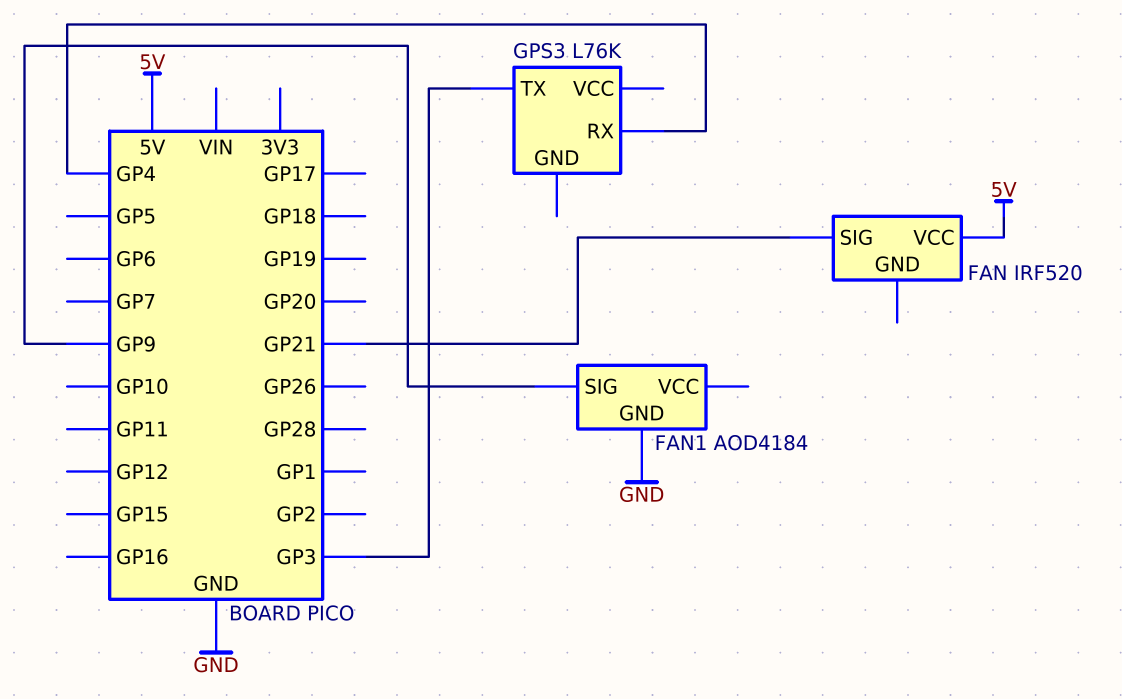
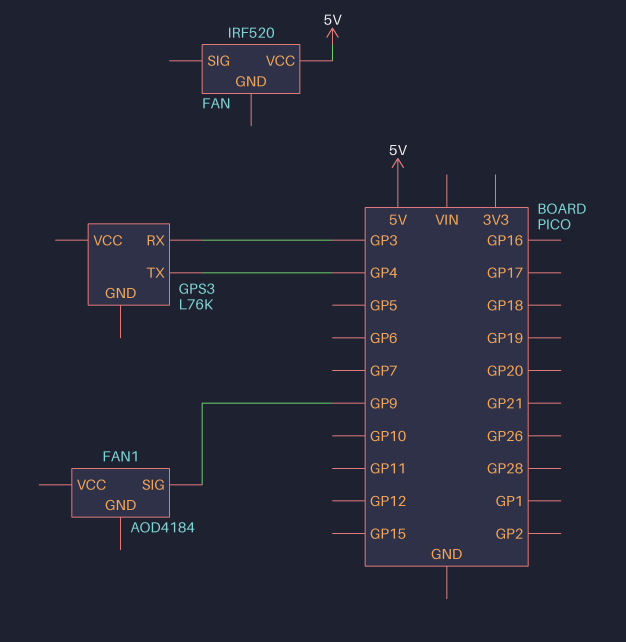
FAN pin SIG: GP21 -> none
FAN1 pin GND: GND -> none
GPS3 pin RX: GP4 -> GP3
GPS3 pin TX: GP3 -> GP4

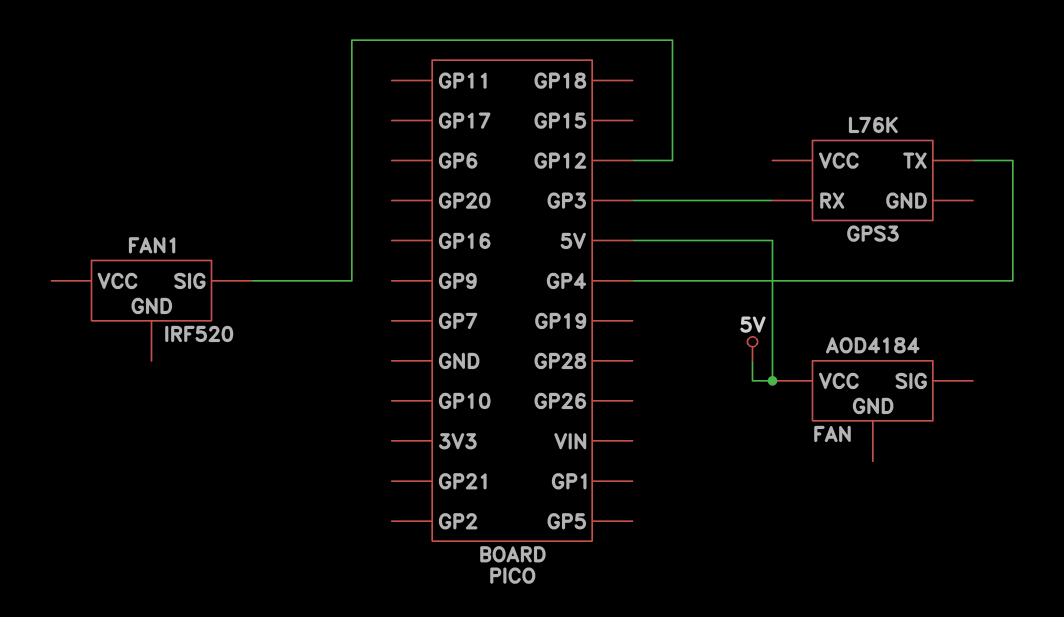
FAN: IRF520 -> AOD4184
FAN1: AOD4184 -> IRF520
FAN1 pin SIG: GP9 -> GP12

